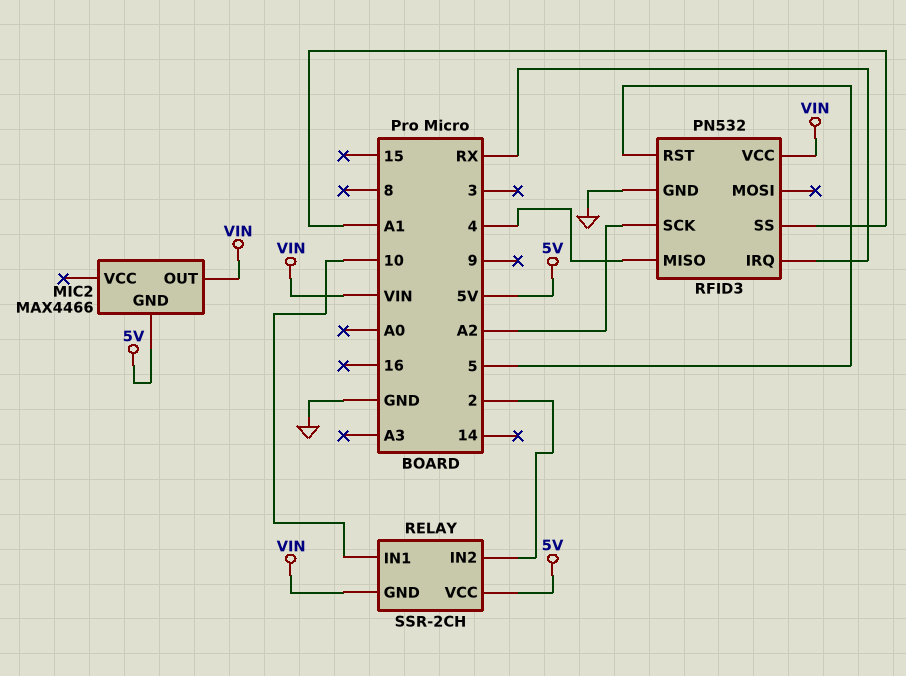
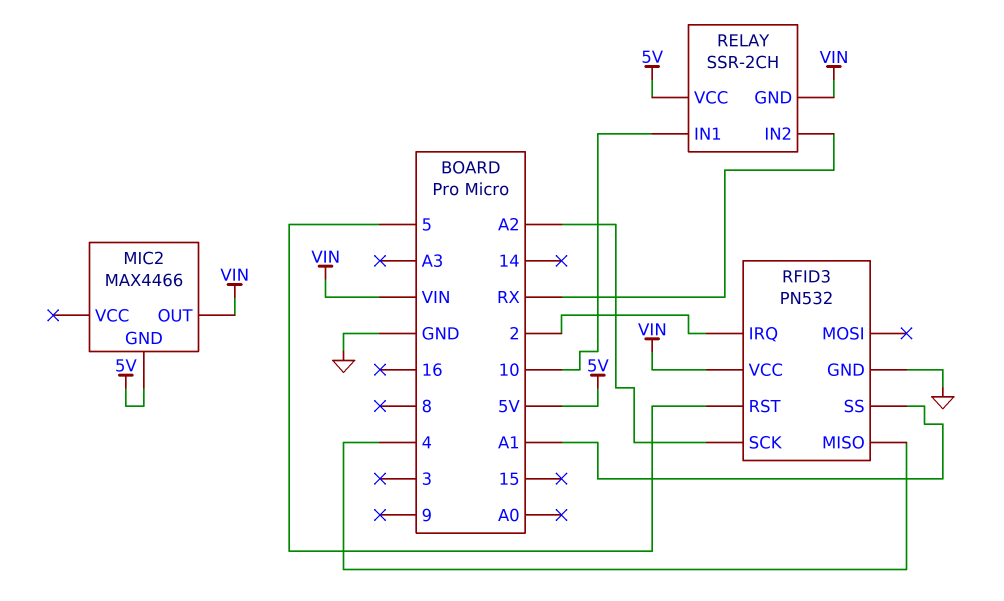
RELAY pin IN2: 2 -> RX
RFID3 pin IRQ: RX -> 2

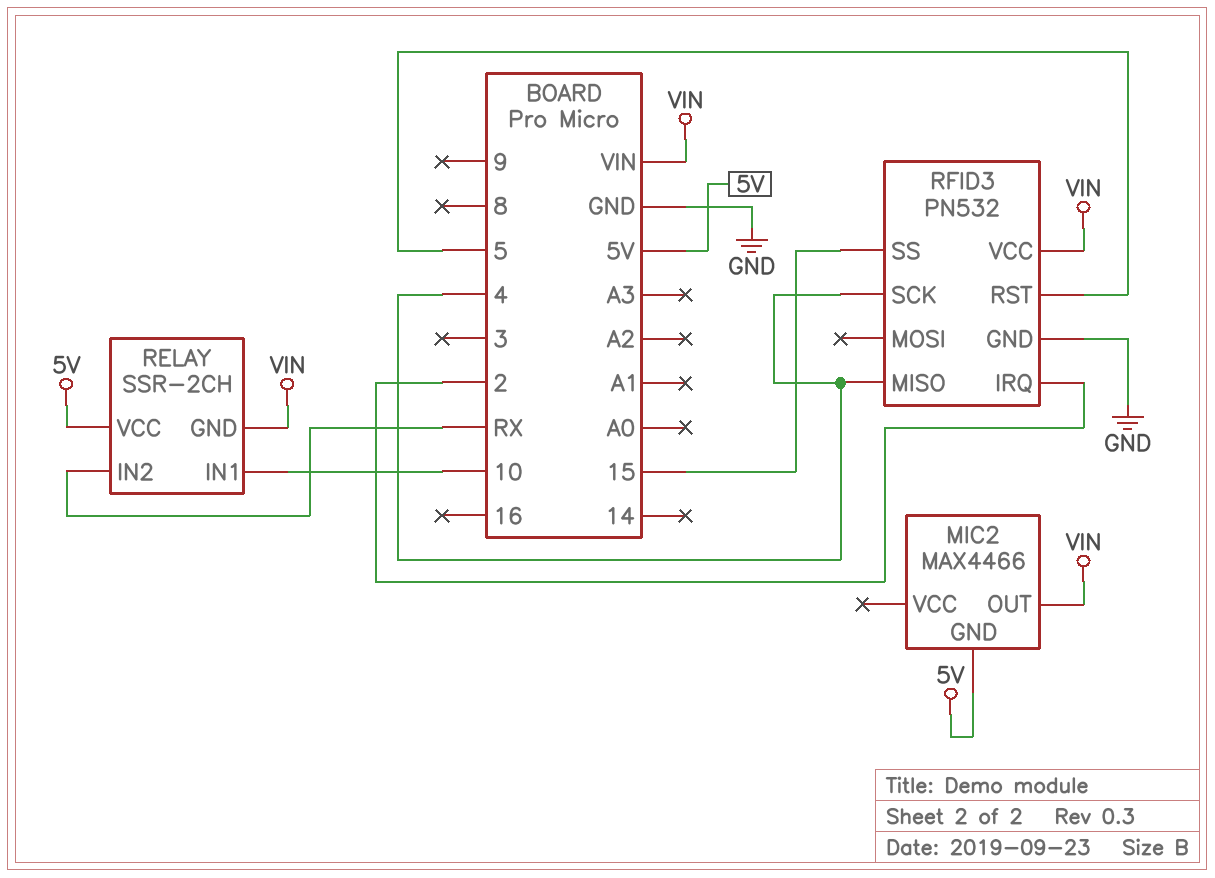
RFID3 pin SCK: A2 -> 4
RFID3 pin SS: A1 -> 15

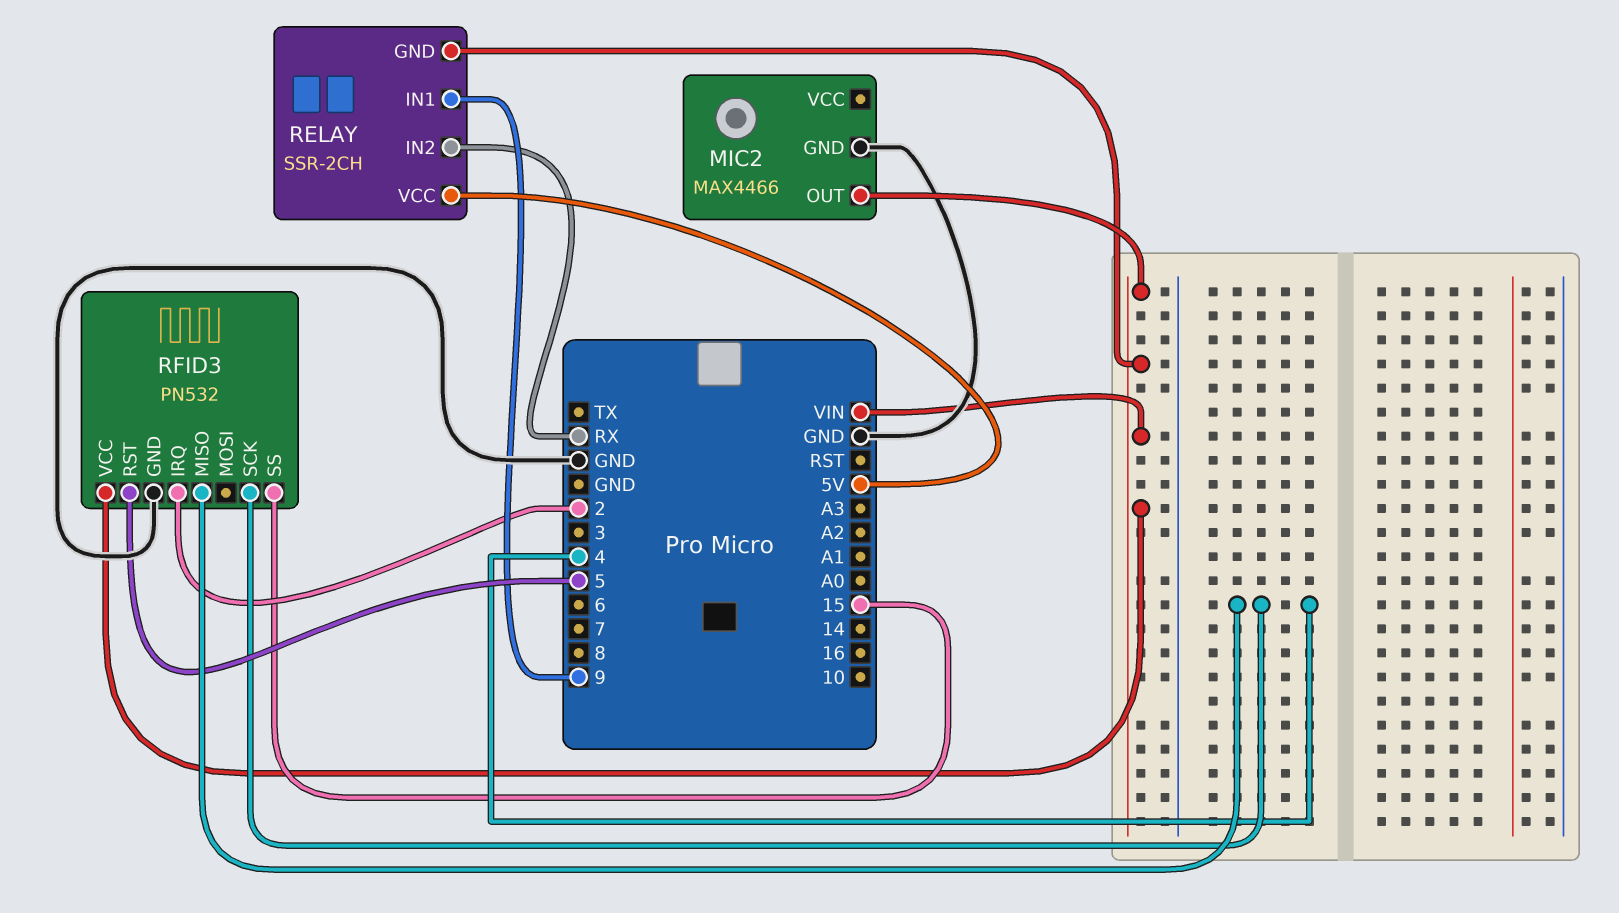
MIC2 pin GND: 5V -> GND
RELAY pin IN1: 10 -> 9

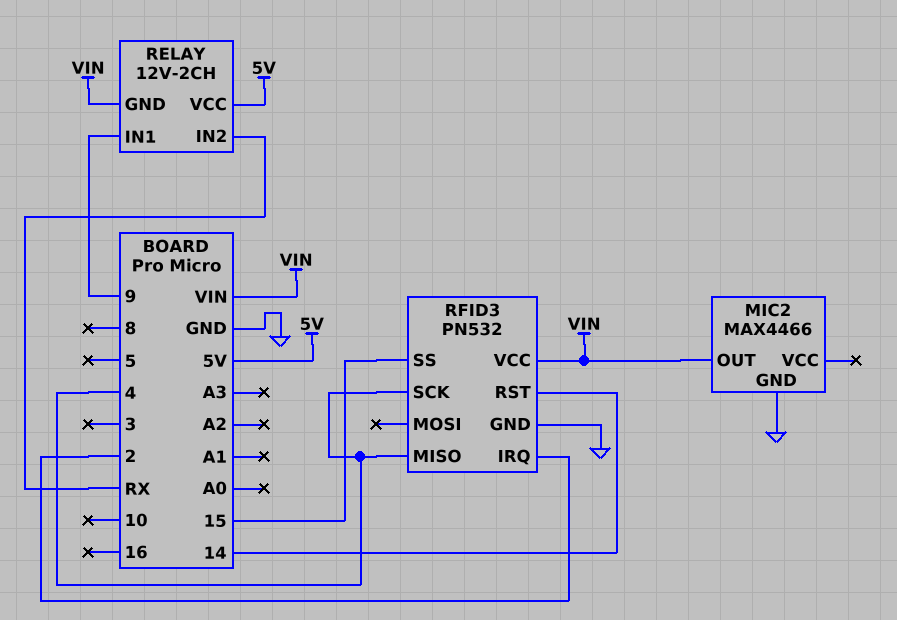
RELAY: SSR-2CH -> 12V-2CH
RFID3 pin RST: 5 -> 14

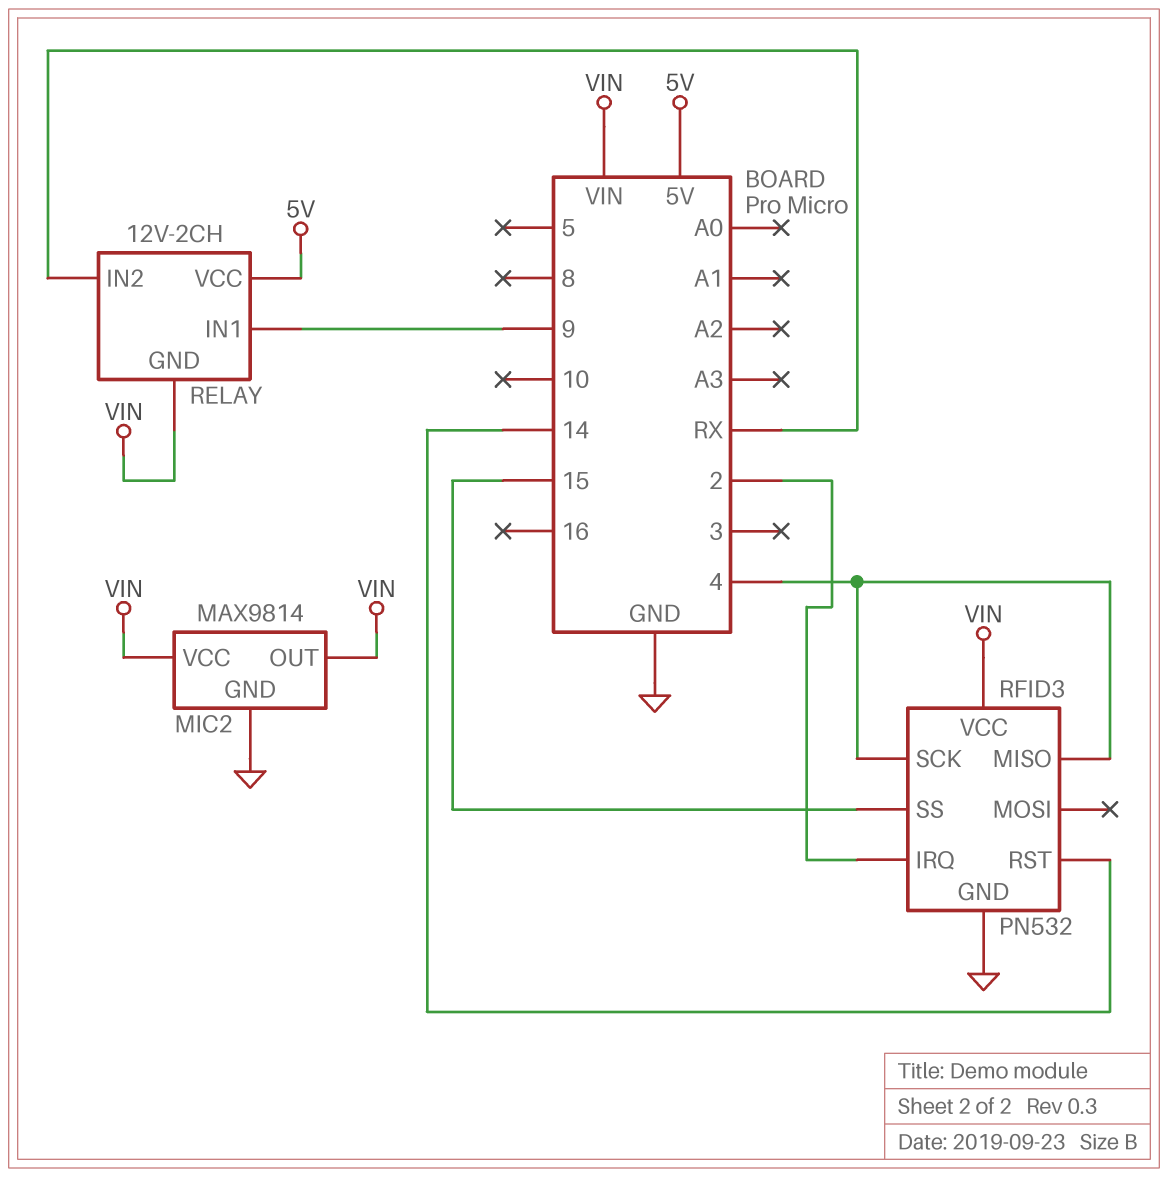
MIC2: MAX4466 -> MAX9814
MIC2 pin VCC: none -> VIN

